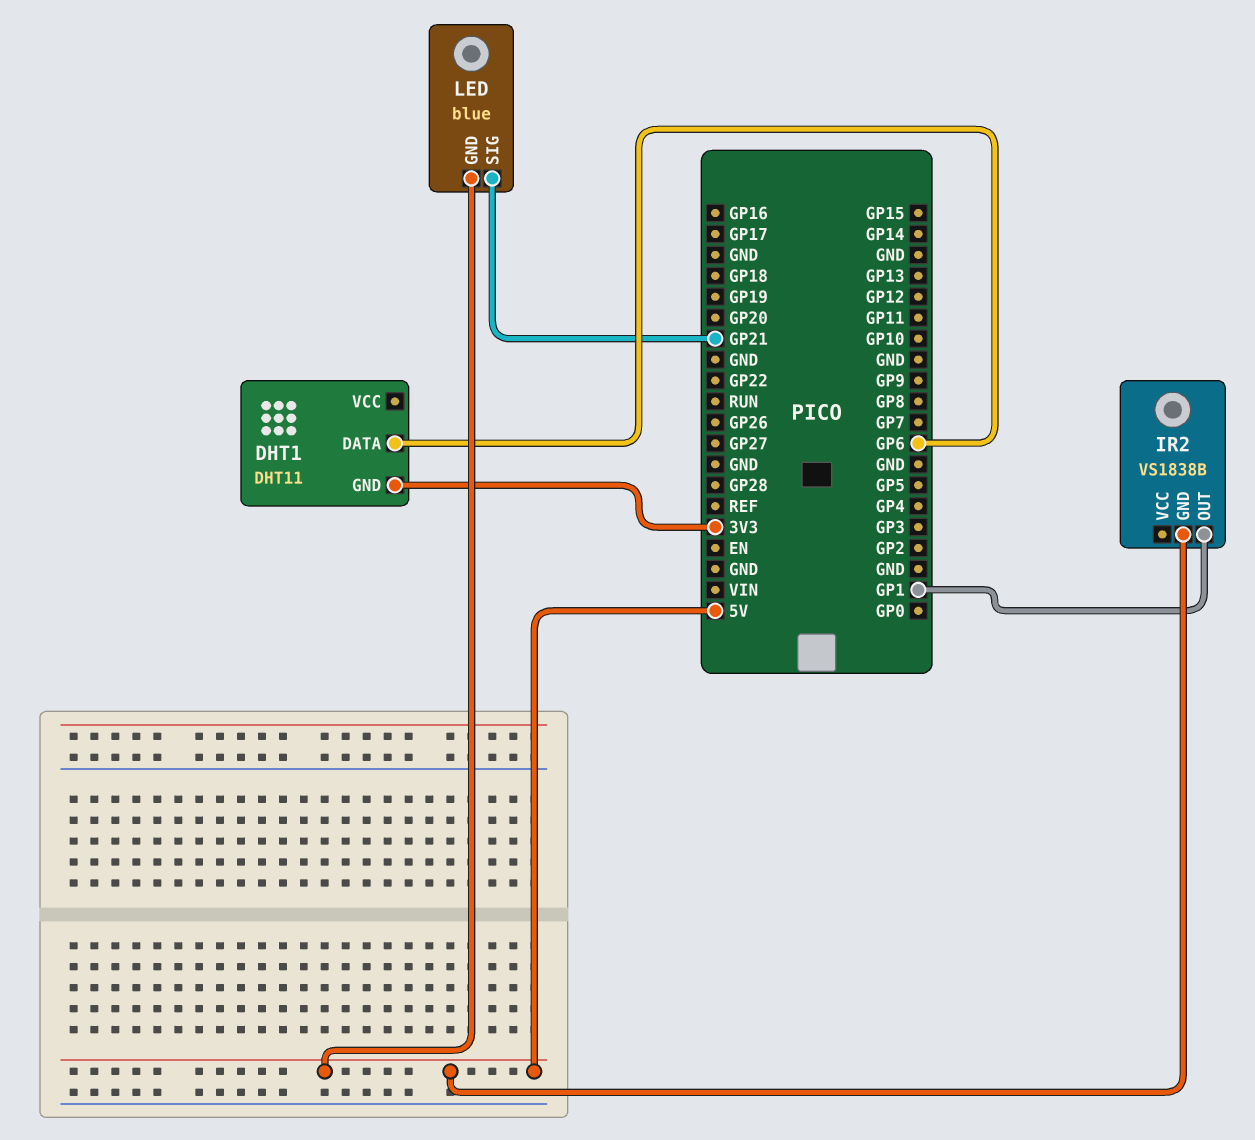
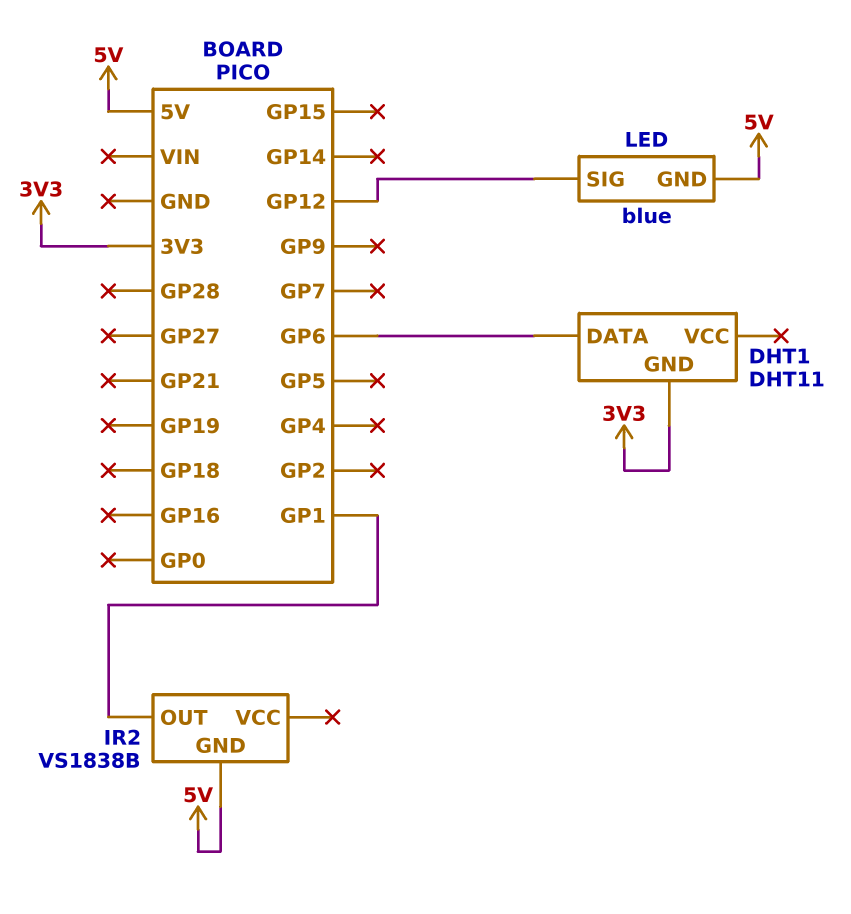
LED pin SIG: GP21 -> GP12

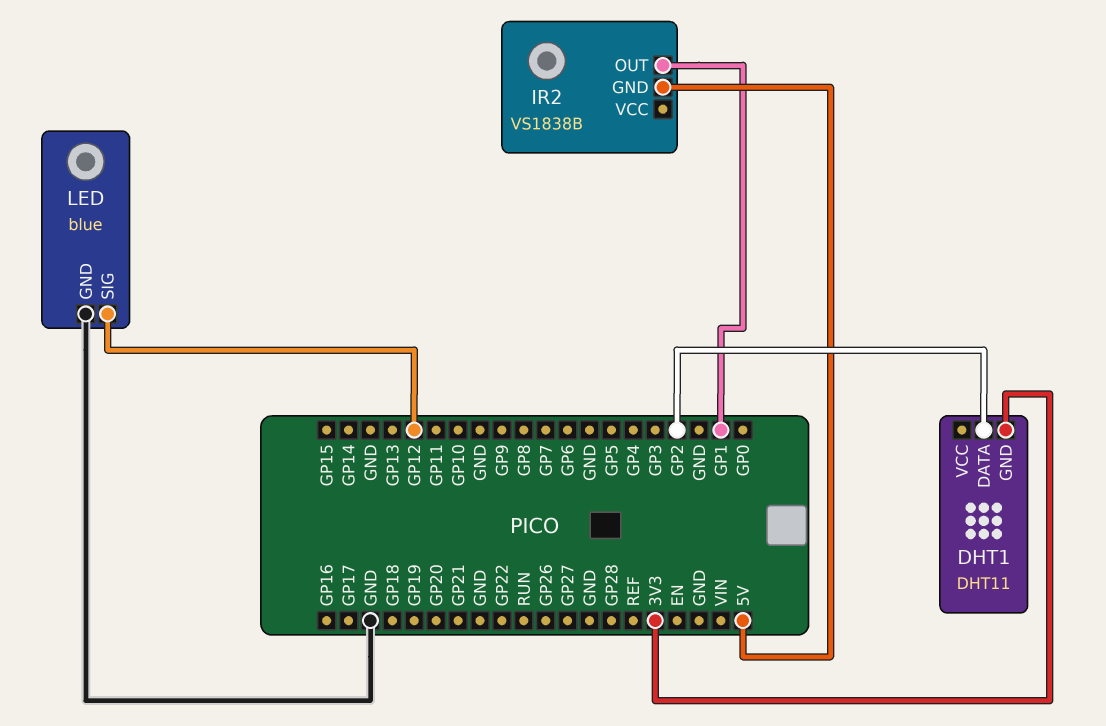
DHT1 pin DATA: GP6 -> GP2
LED pin GND: 5V -> GND

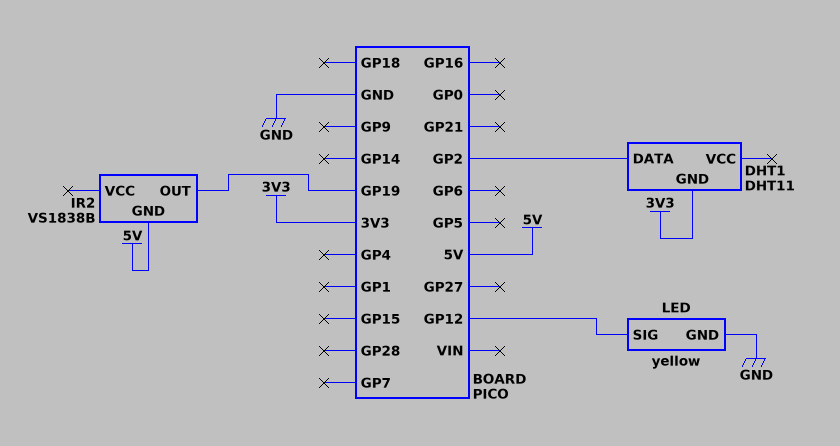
IR2 pin OUT: GP1 -> GP19
LED: blue -> yellow

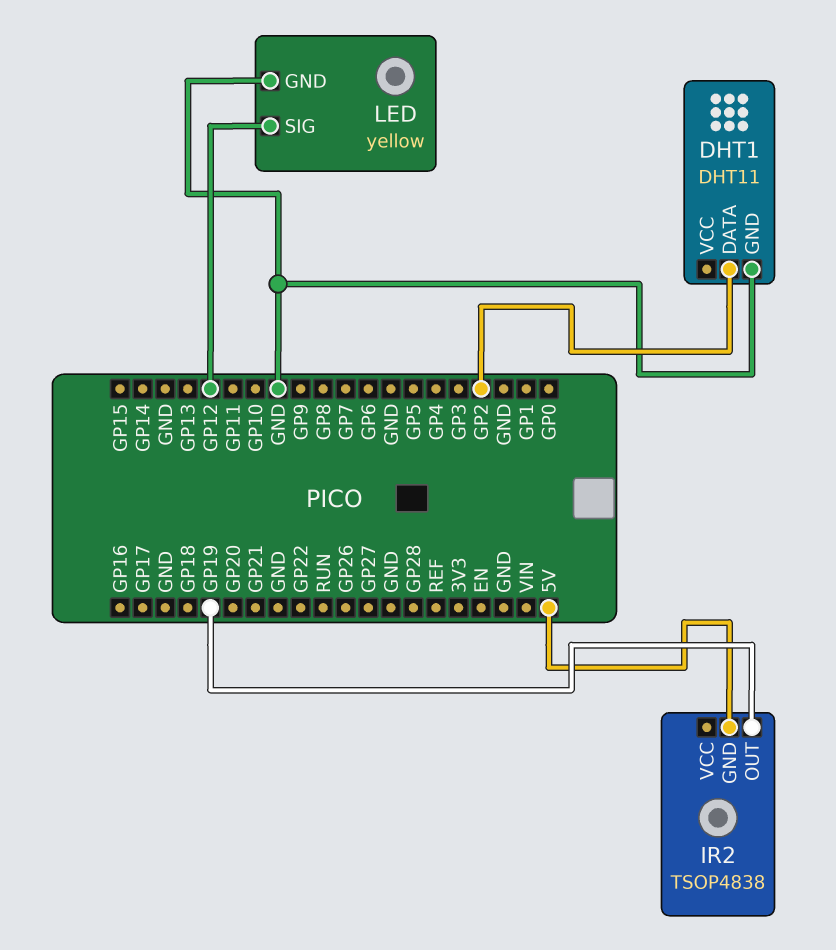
DHT1 pin GND: 3V3 -> GND
IR2: VS1838B -> TSOP4838

